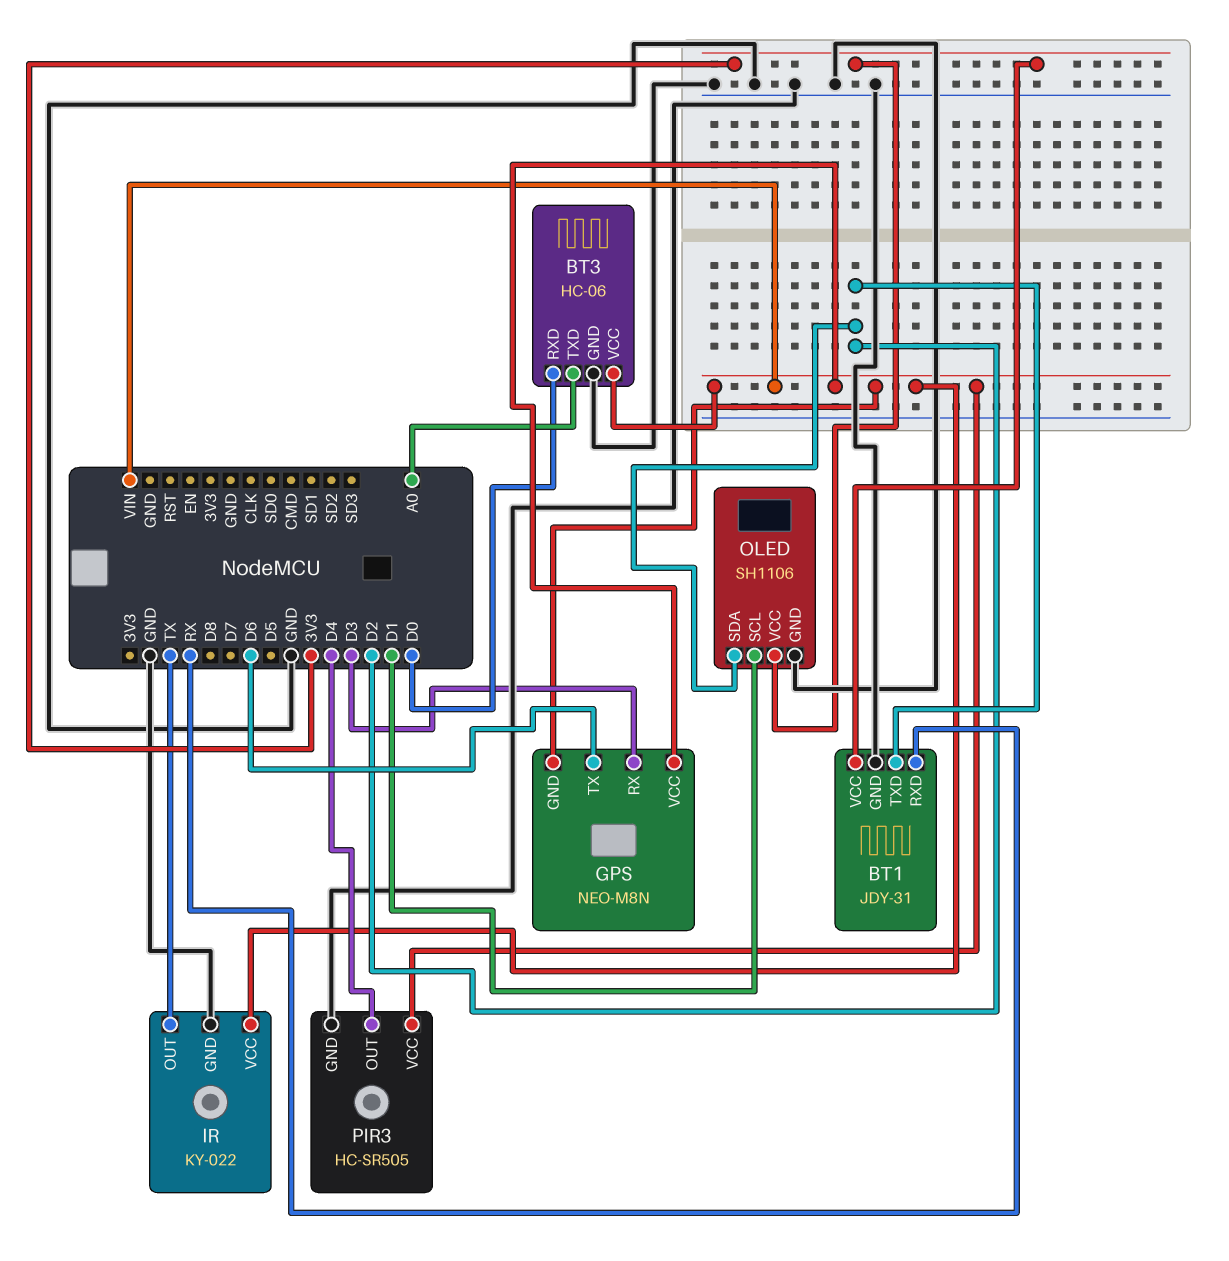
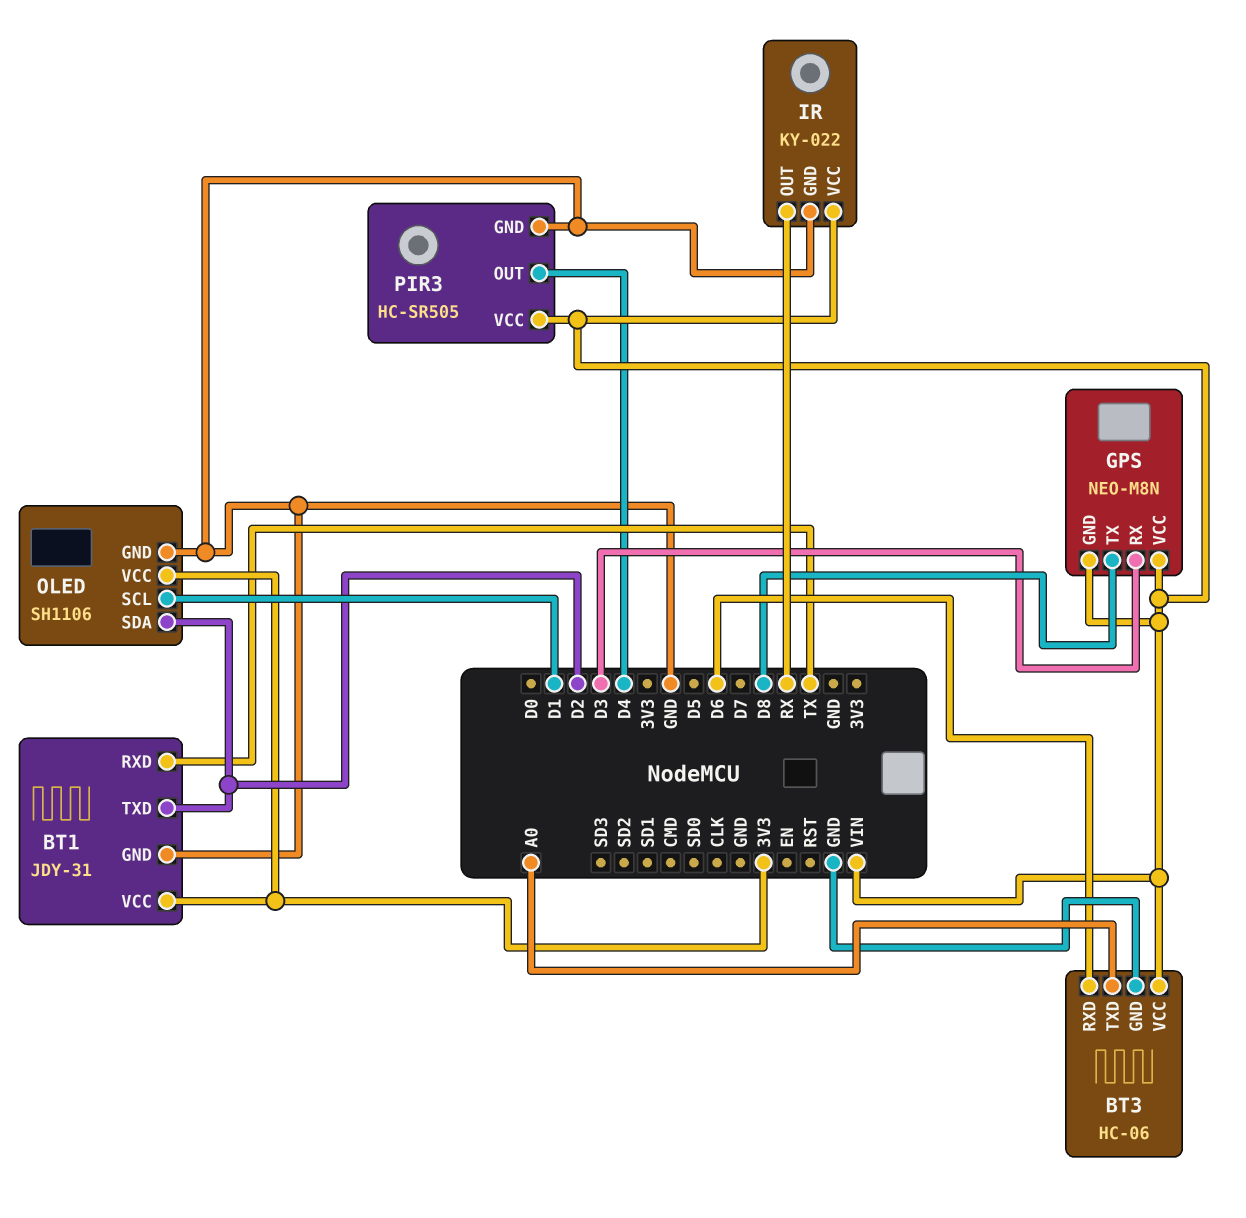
BT1 pin RXD: RX -> TX
BT3 pin RXD: D0 -> D6
GPS pin TX: D6 -> D8
IR pin OUT: TX -> RX

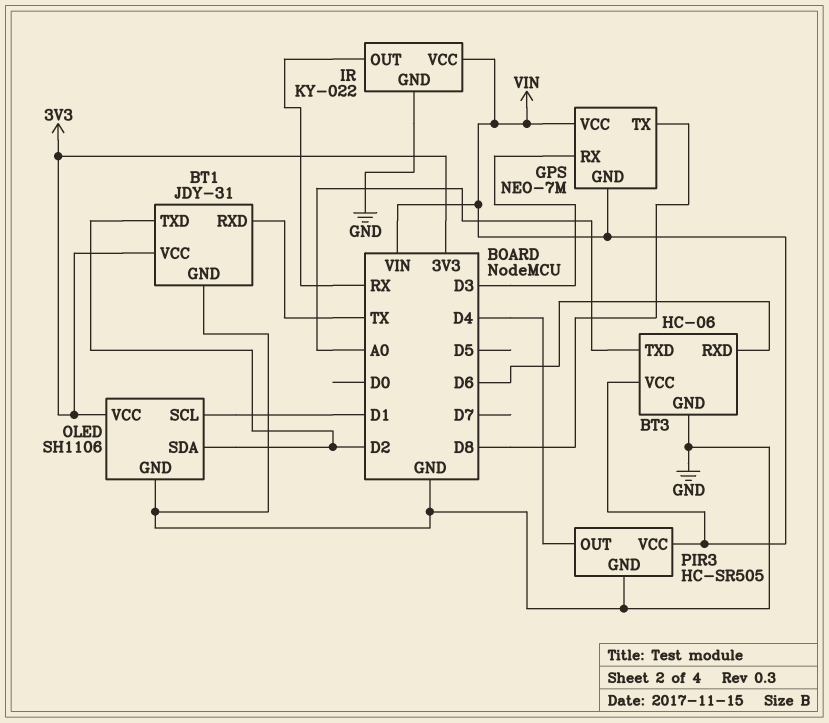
GPS: NEO-M8N -> NEO-7M

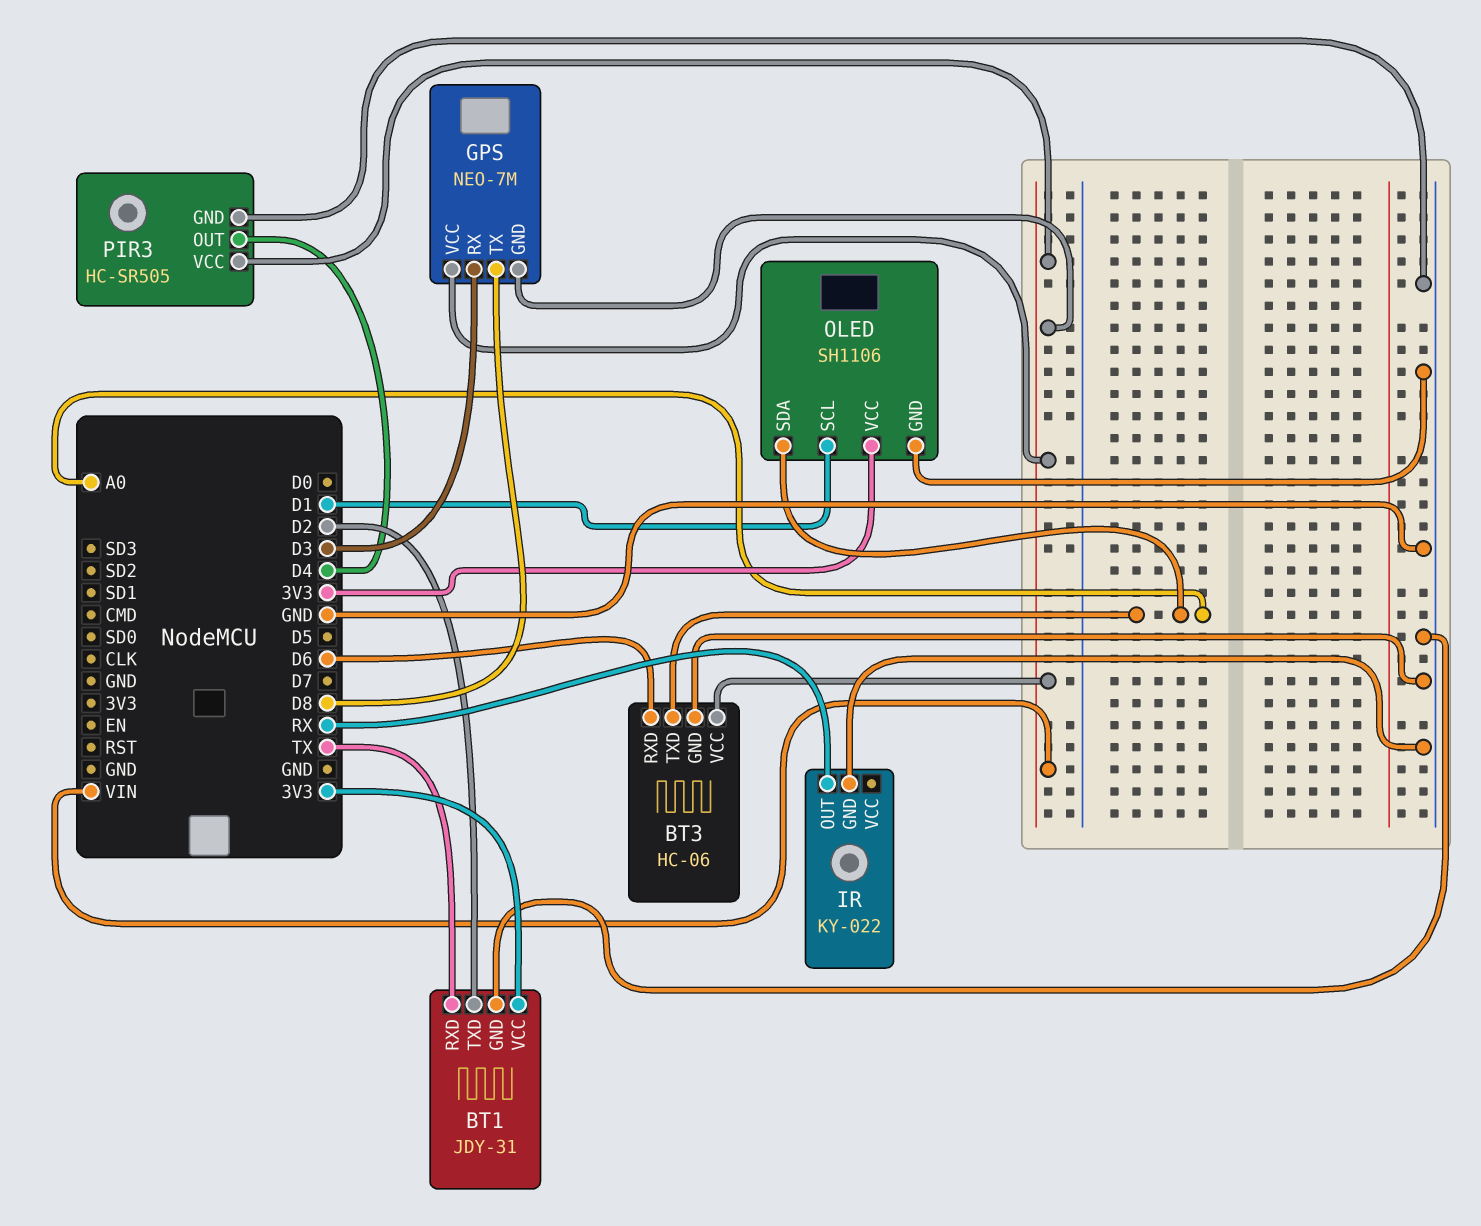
IR pin VCC: VIN -> none
OLED pin SDA: D2 -> A0

